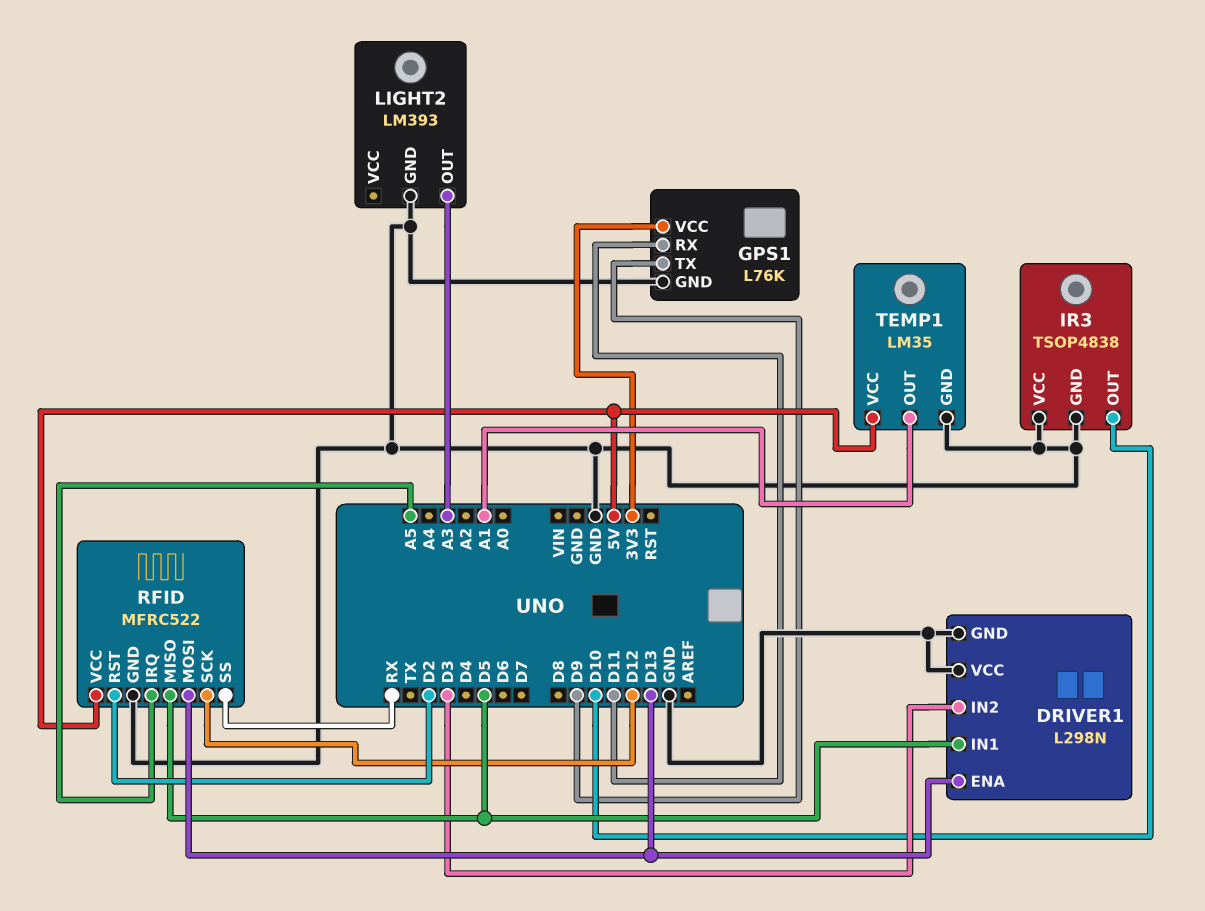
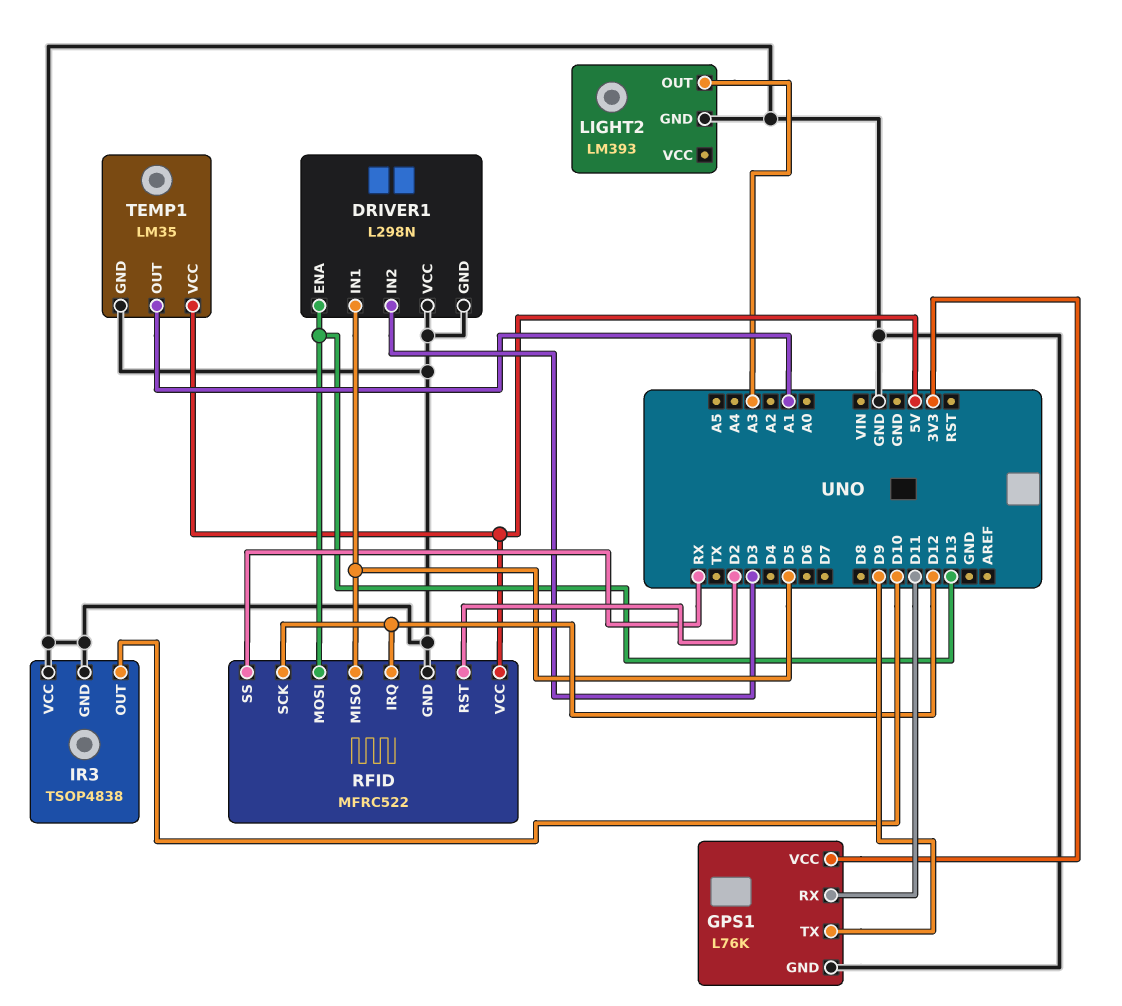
RFID pin IRQ: A5 -> D12

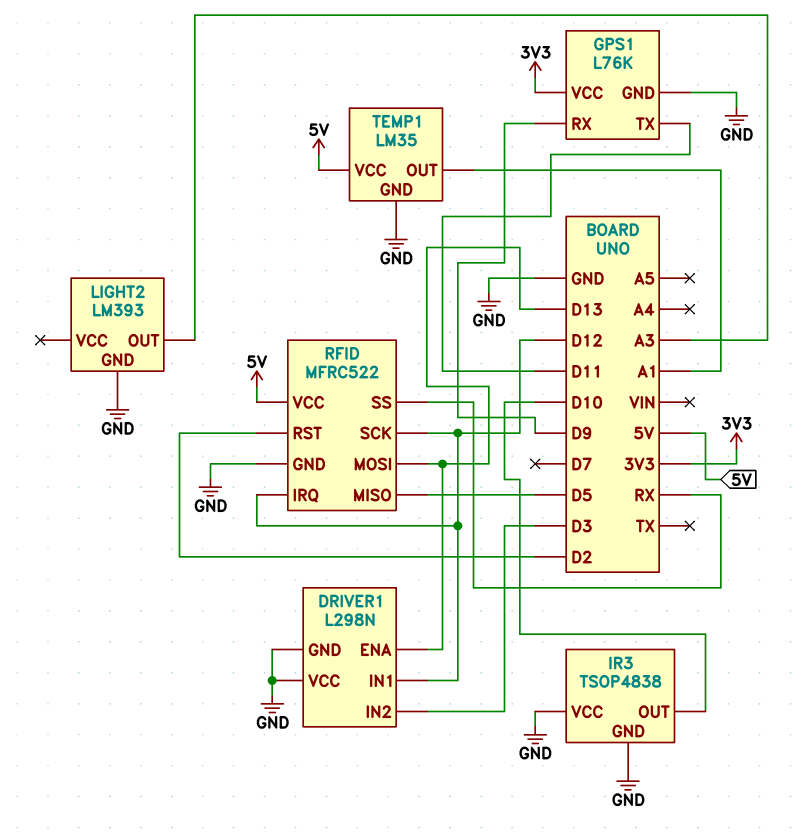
DRIVER1 pin IN1: D5 -> D12
GPS1 pin RX: D11 -> D9
GPS1 pin TX: D9 -> D11

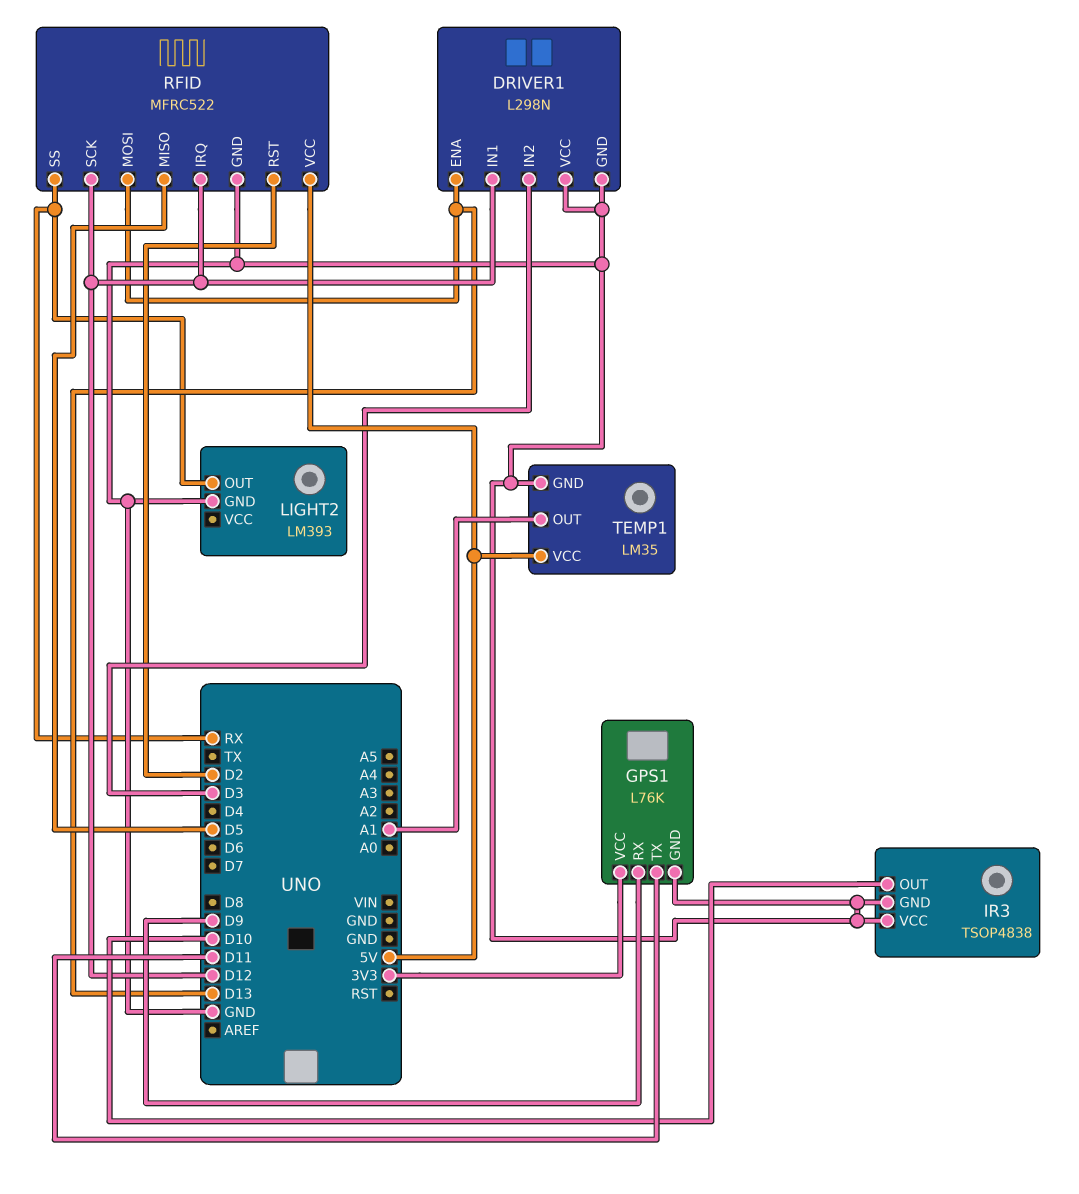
LIGHT2 pin OUT: A3 -> RX

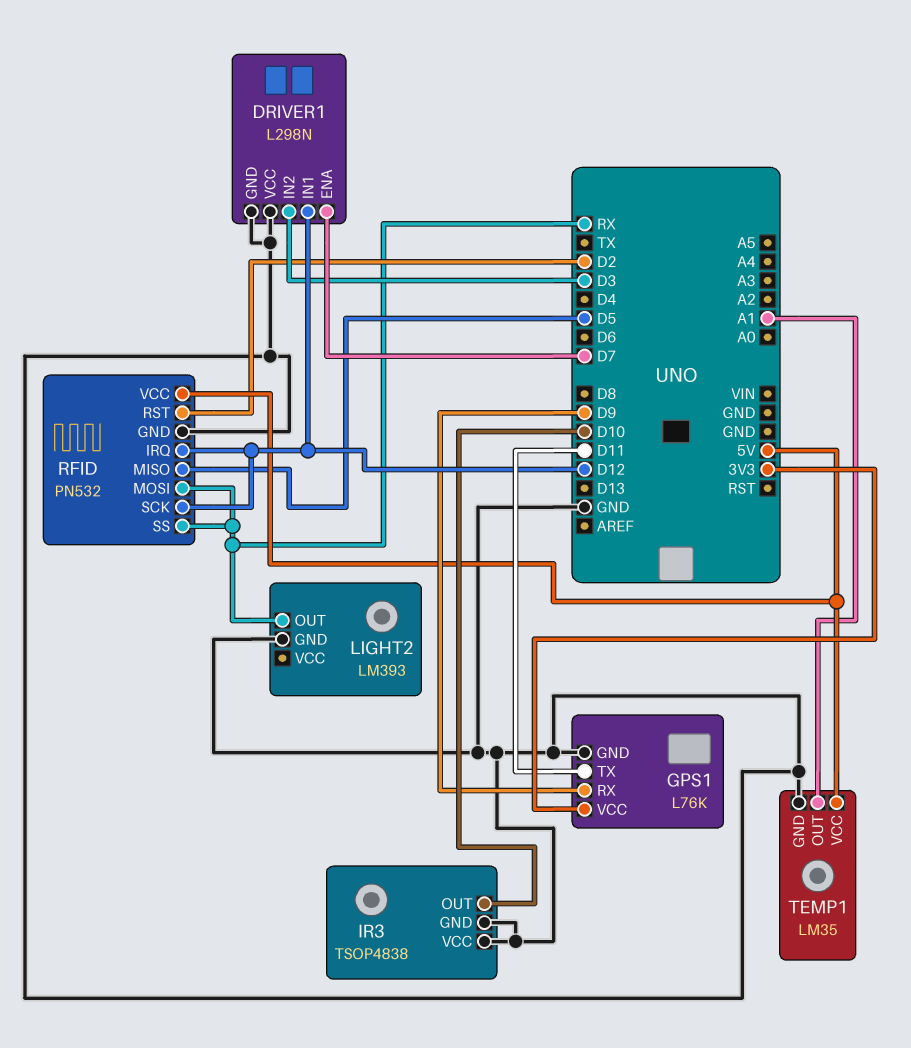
DRIVER1 pin ENA: D13 -> D7
RFID: MFRC522 -> PN532
RFID pin MOSI: D13 -> RX

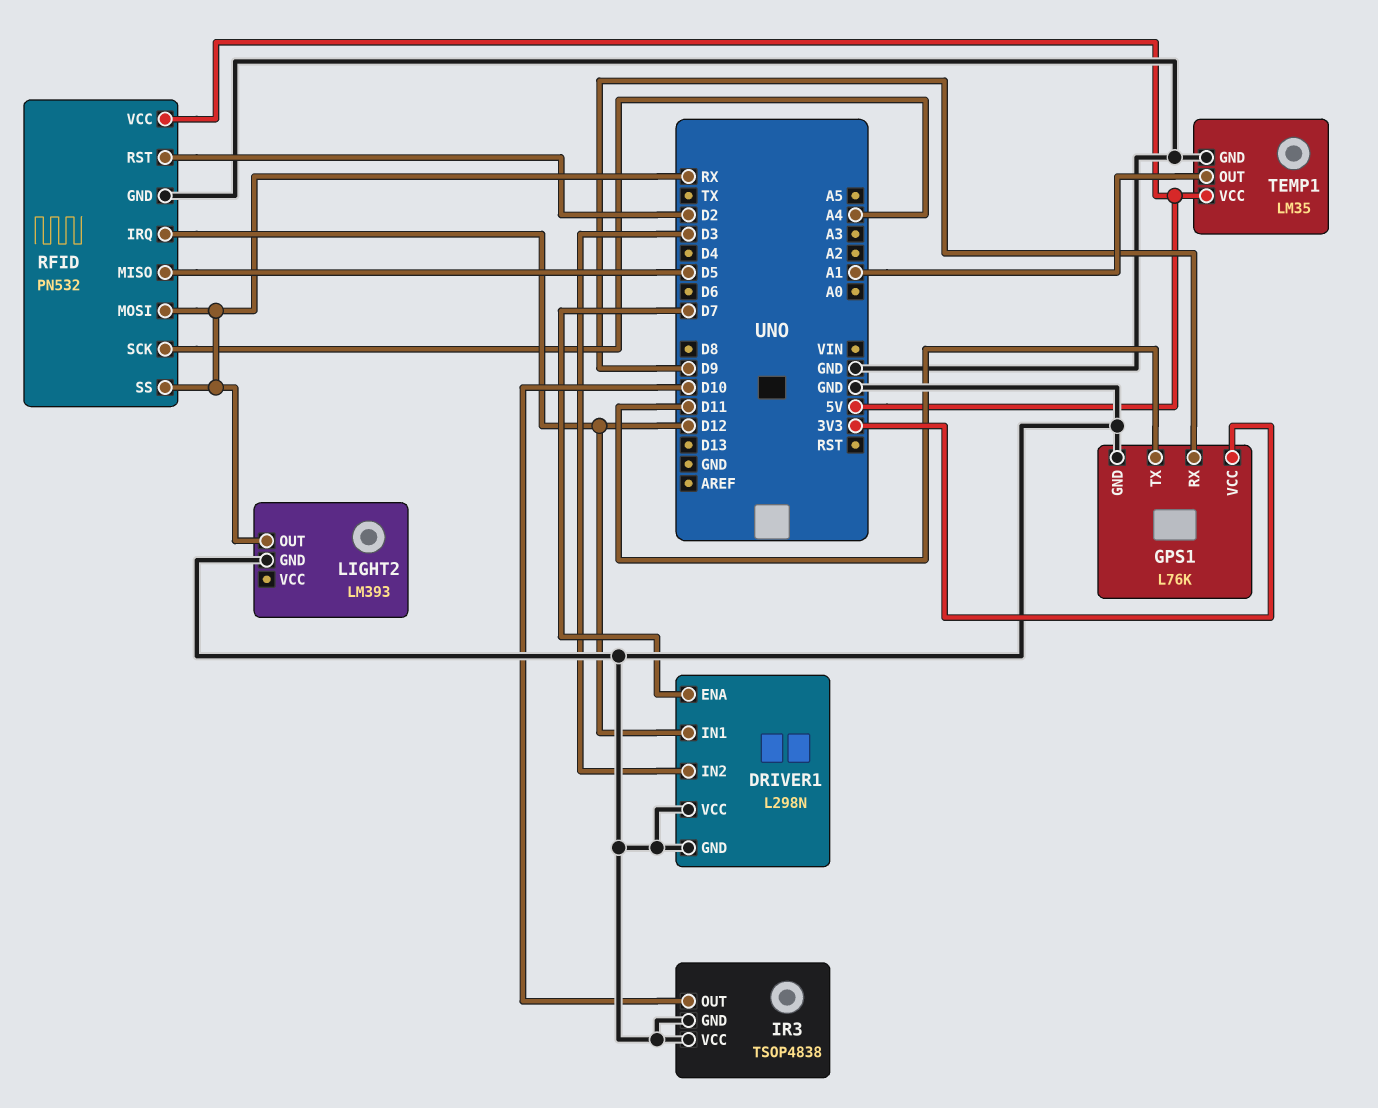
RFID pin SCK: D12 -> A4

